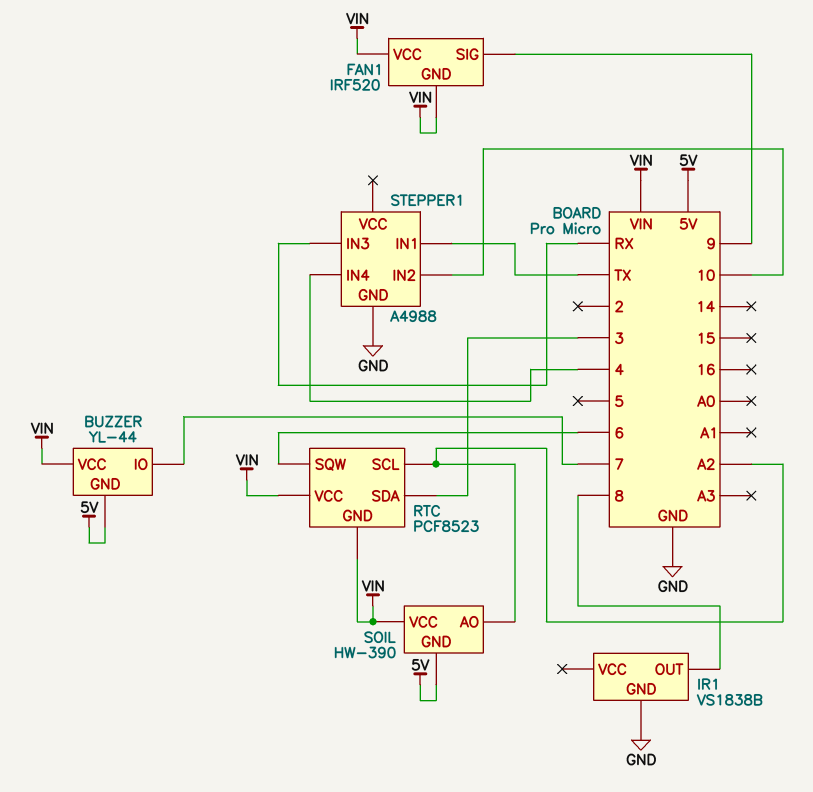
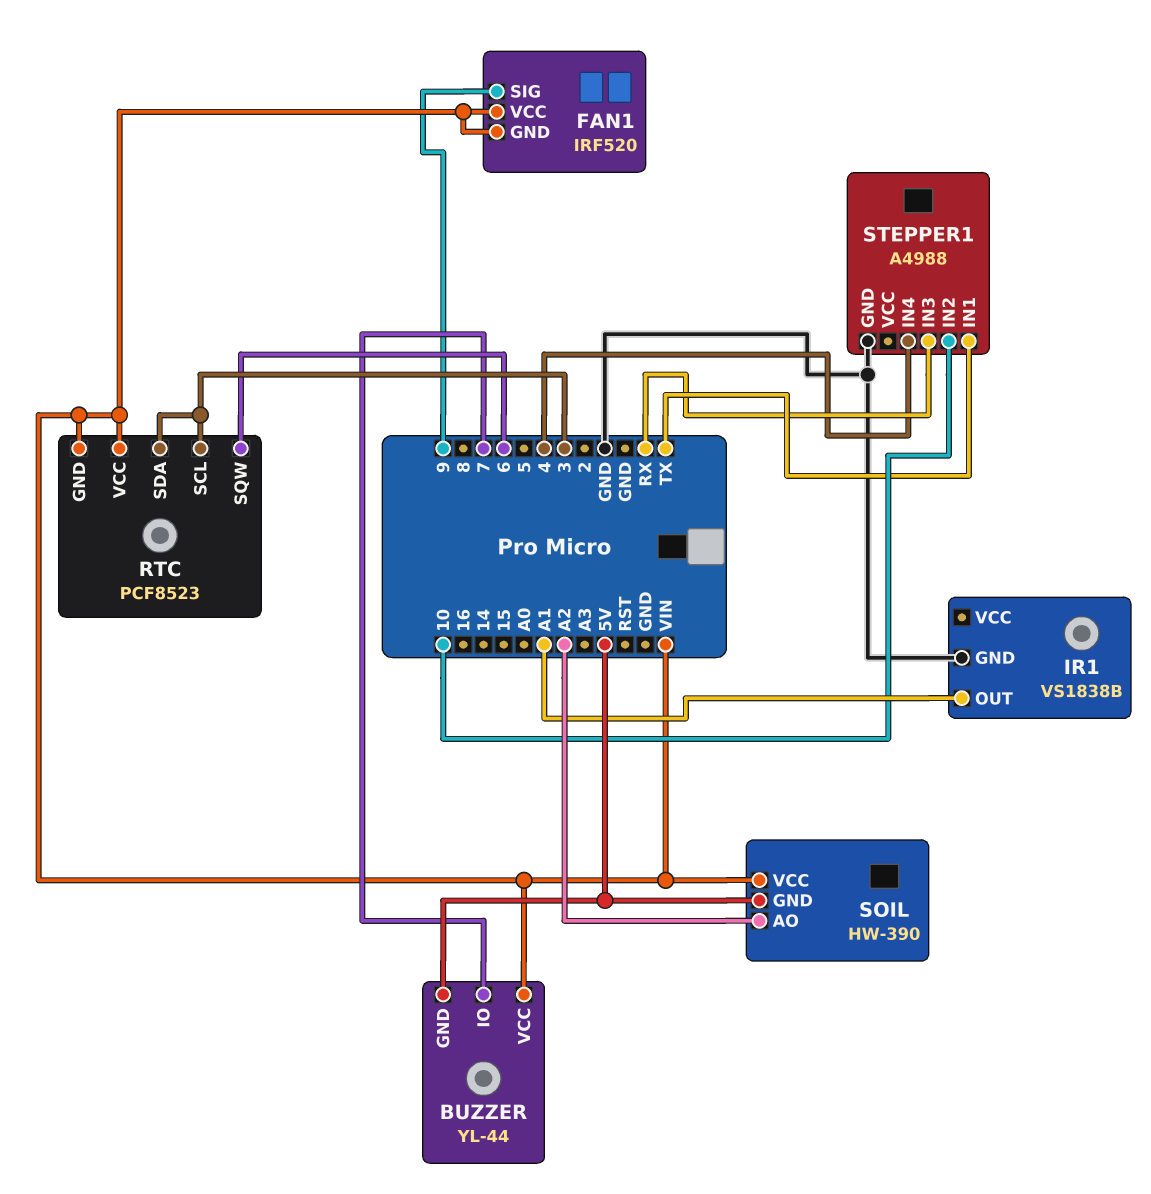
IR1 pin OUT: 8 -> A1
RTC pin SCL: A2 -> 3

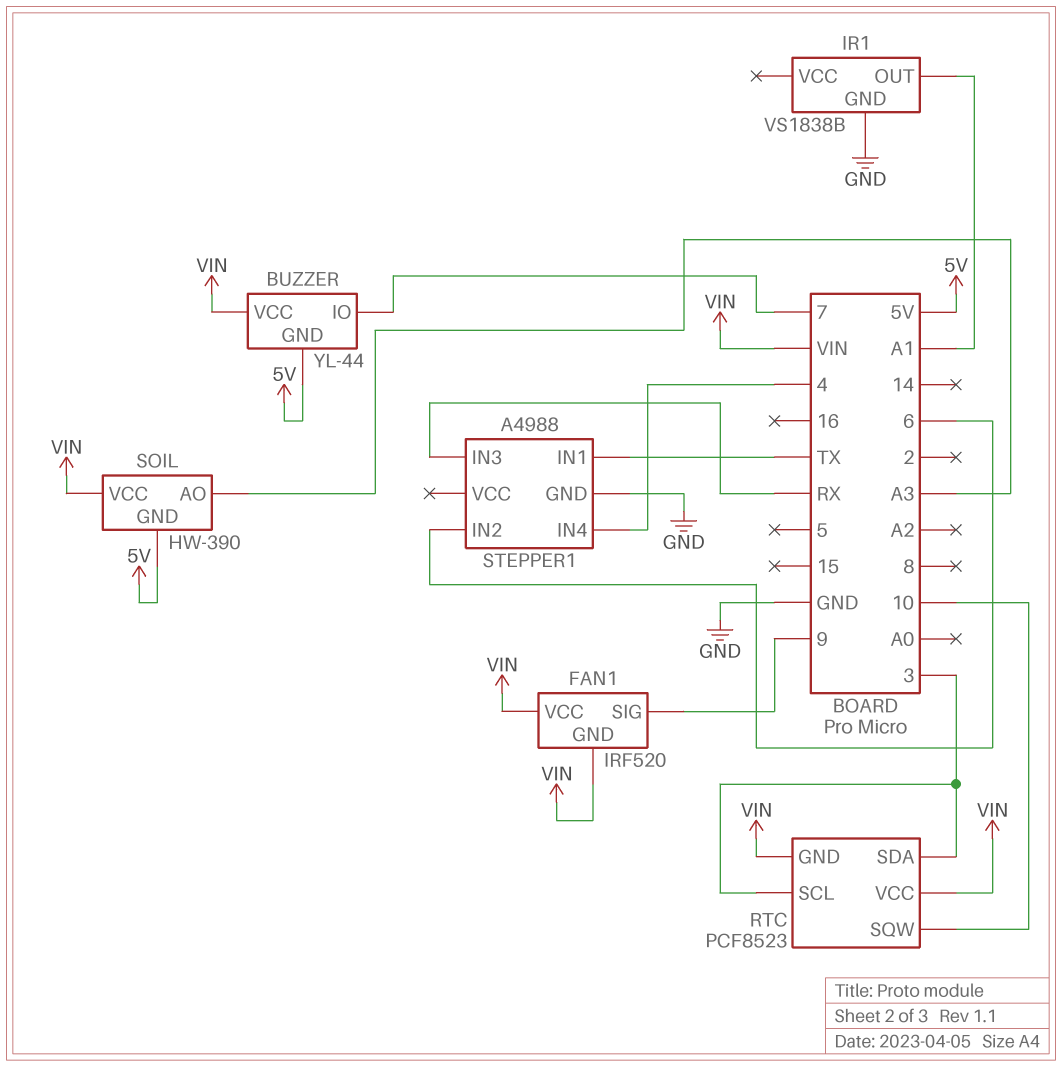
RTC pin SQW: 6 -> 10
SOIL pin AO: A2 -> A3
STEPPER1 pin IN2: 10 -> 6

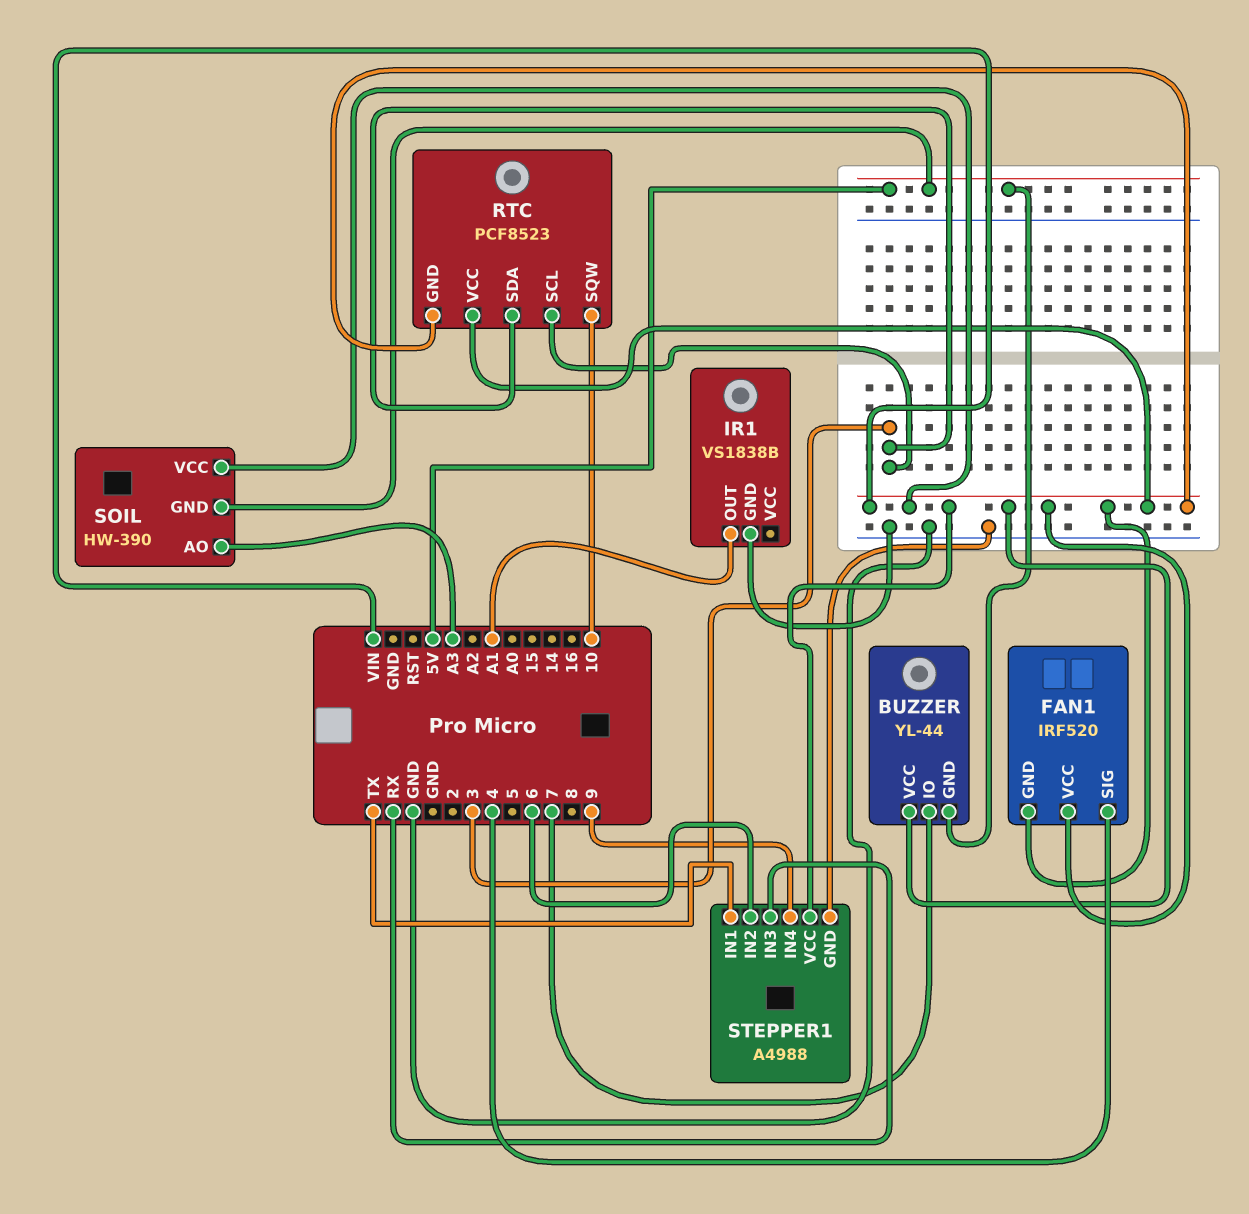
FAN1 pin SIG: 9 -> 4
STEPPER1 pin IN4: 4 -> 9
STEPPER1 pin VCC: none -> VIN

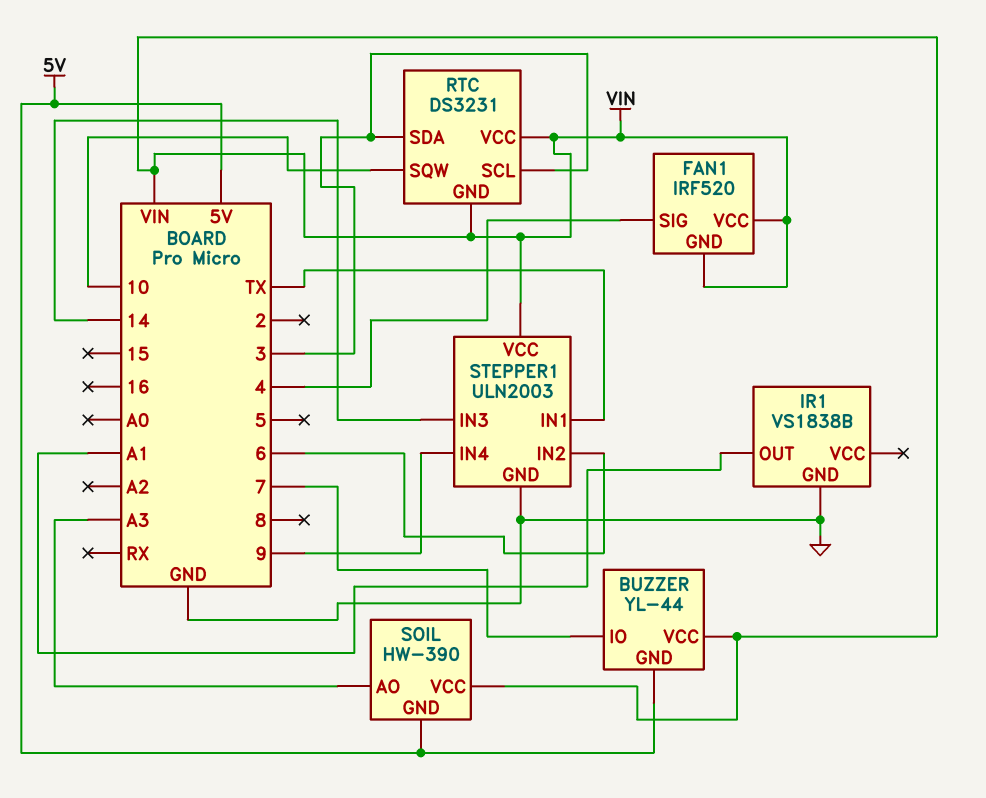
RTC: PCF8523 -> DS3231
STEPPER1: A4988 -> ULN2003
STEPPER1 pin IN3: RX -> 14

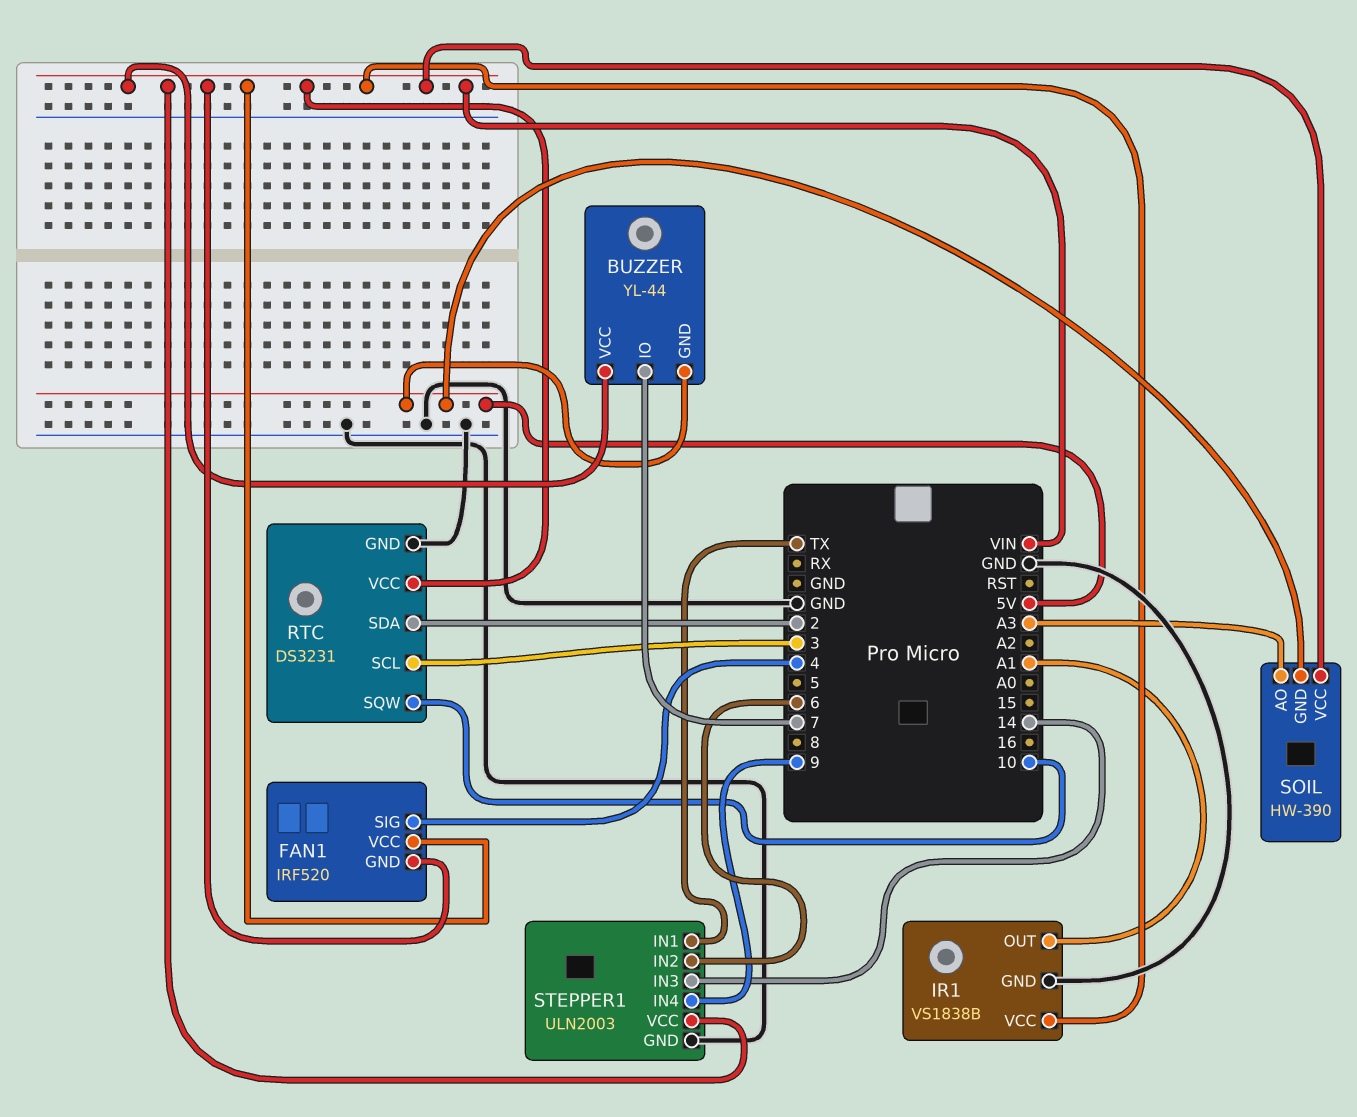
IR1 pin VCC: none -> VIN
RTC pin GND: VIN -> GND
RTC pin SDA: 3 -> 2

